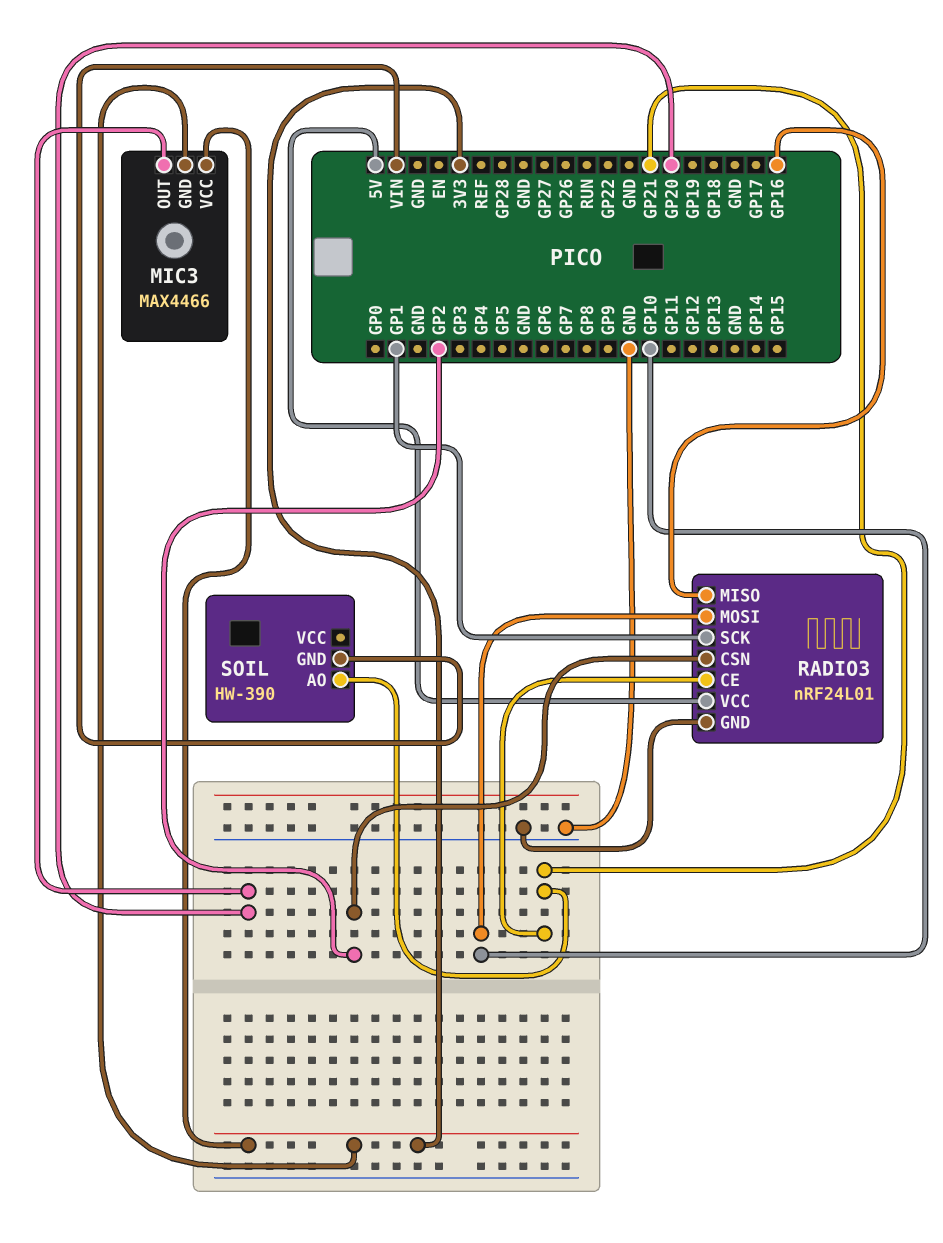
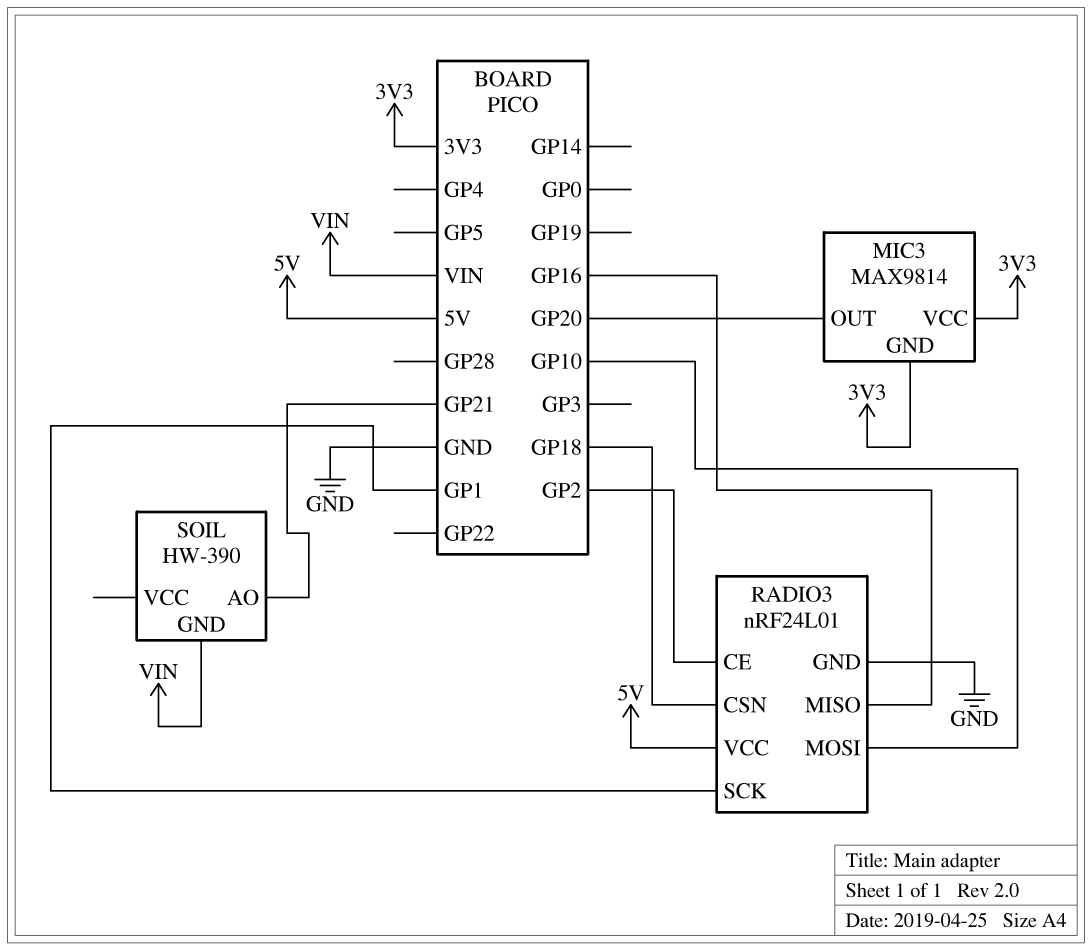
MIC3: MAX4466 -> MAX9814
RADIO3 pin CE: GP21 -> GP2
RADIO3 pin CSN: GP2 -> GP18

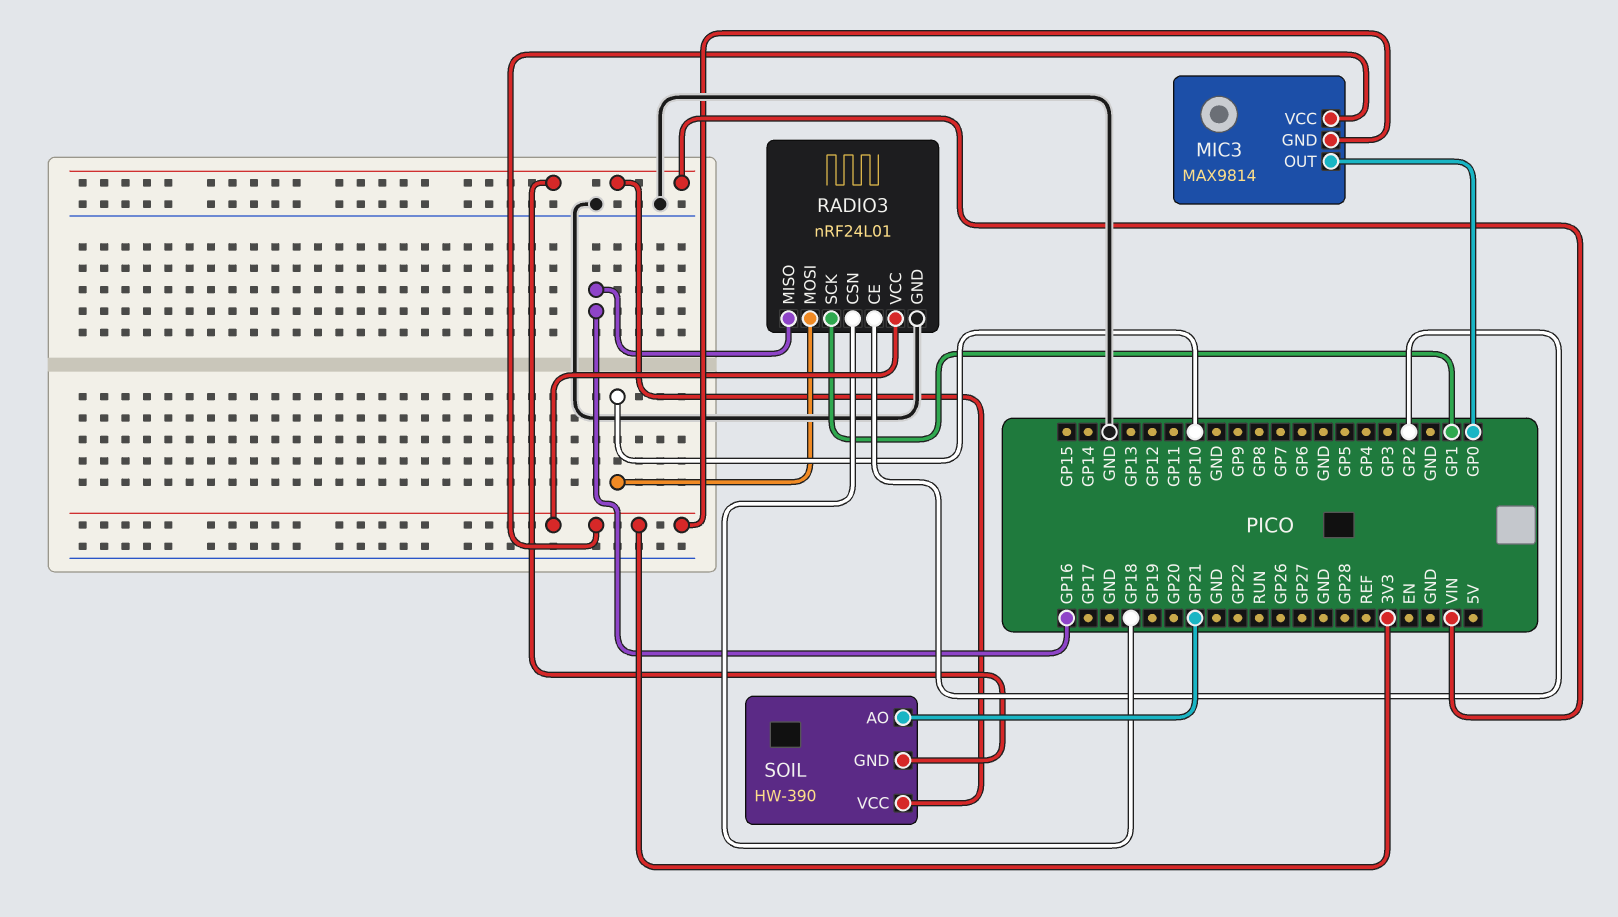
MIC3 pin OUT: GP20 -> GP0
RADIO3 pin VCC: 5V -> 3V3
SOIL pin VCC: none -> VIN

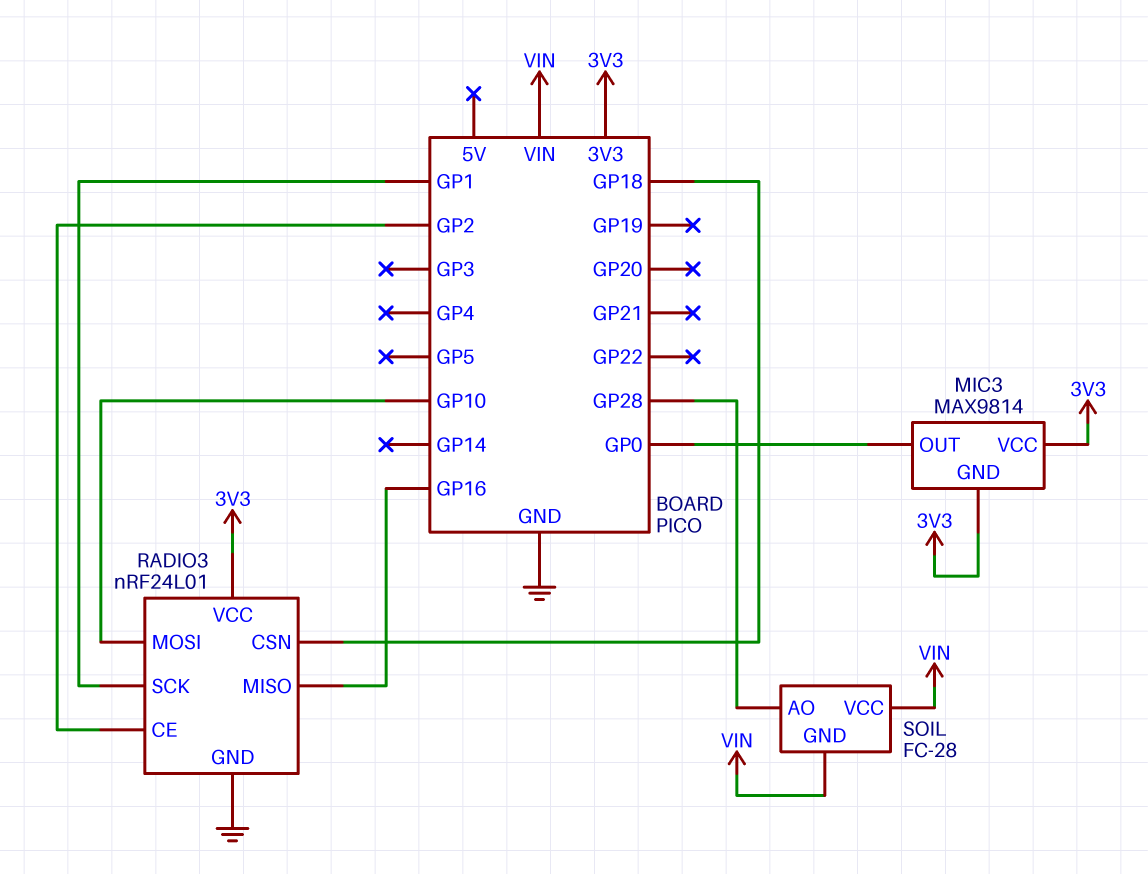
SOIL: HW-390 -> FC-28
SOIL pin AO: GP21 -> GP28

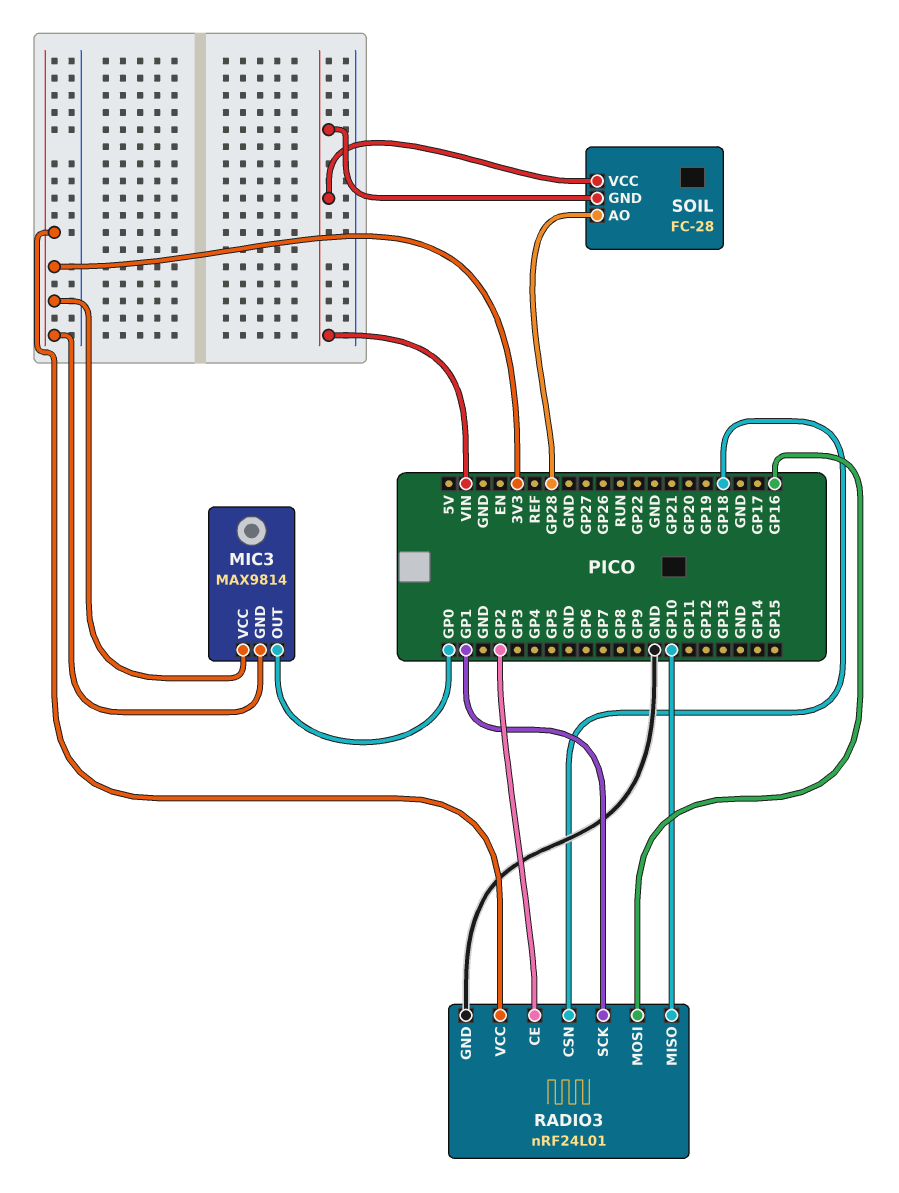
RADIO3 pin MISO: GP16 -> GP10
RADIO3 pin MOSI: GP10 -> GP16

